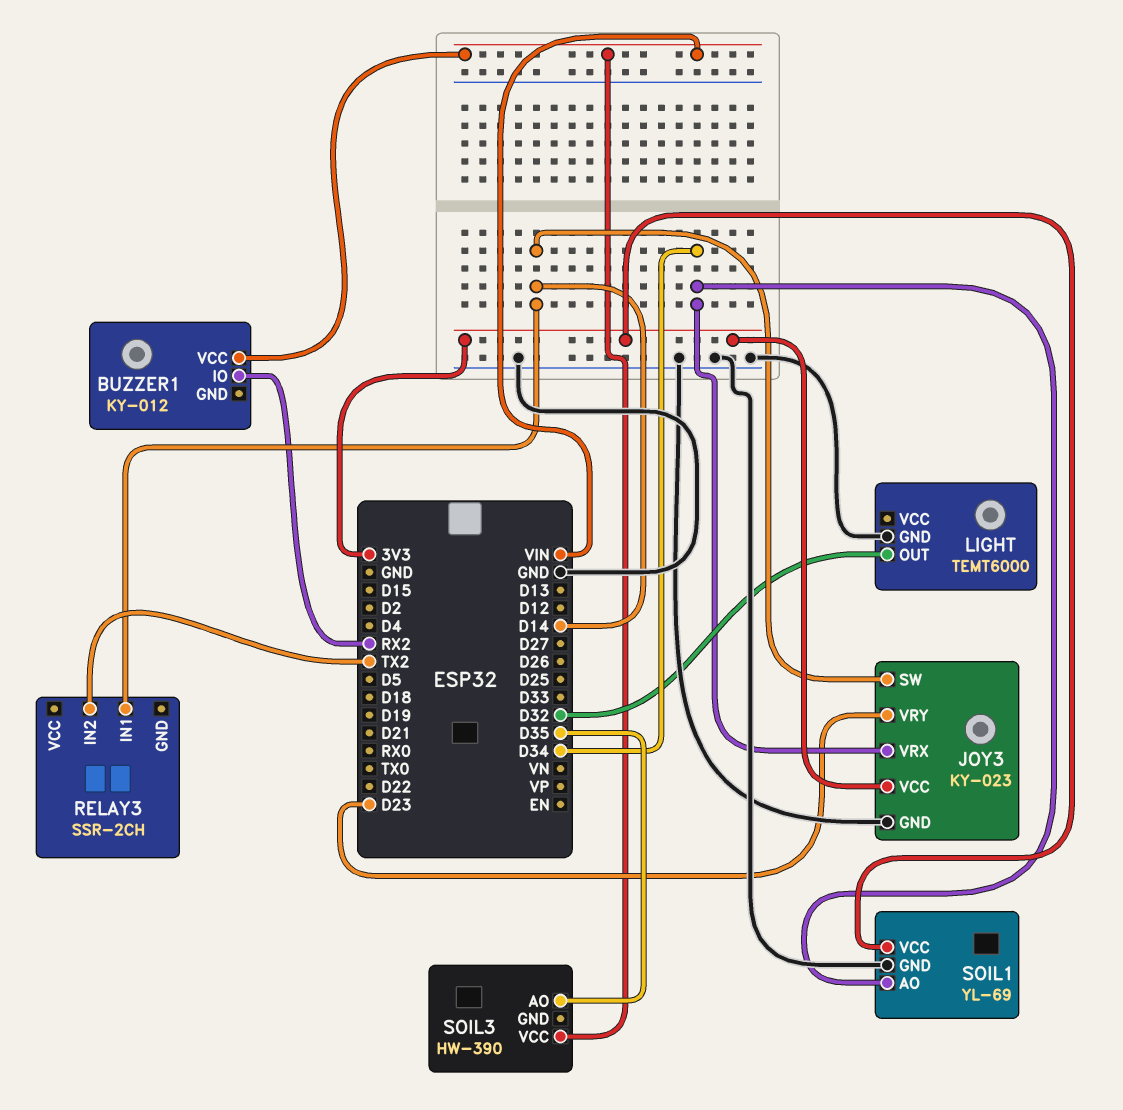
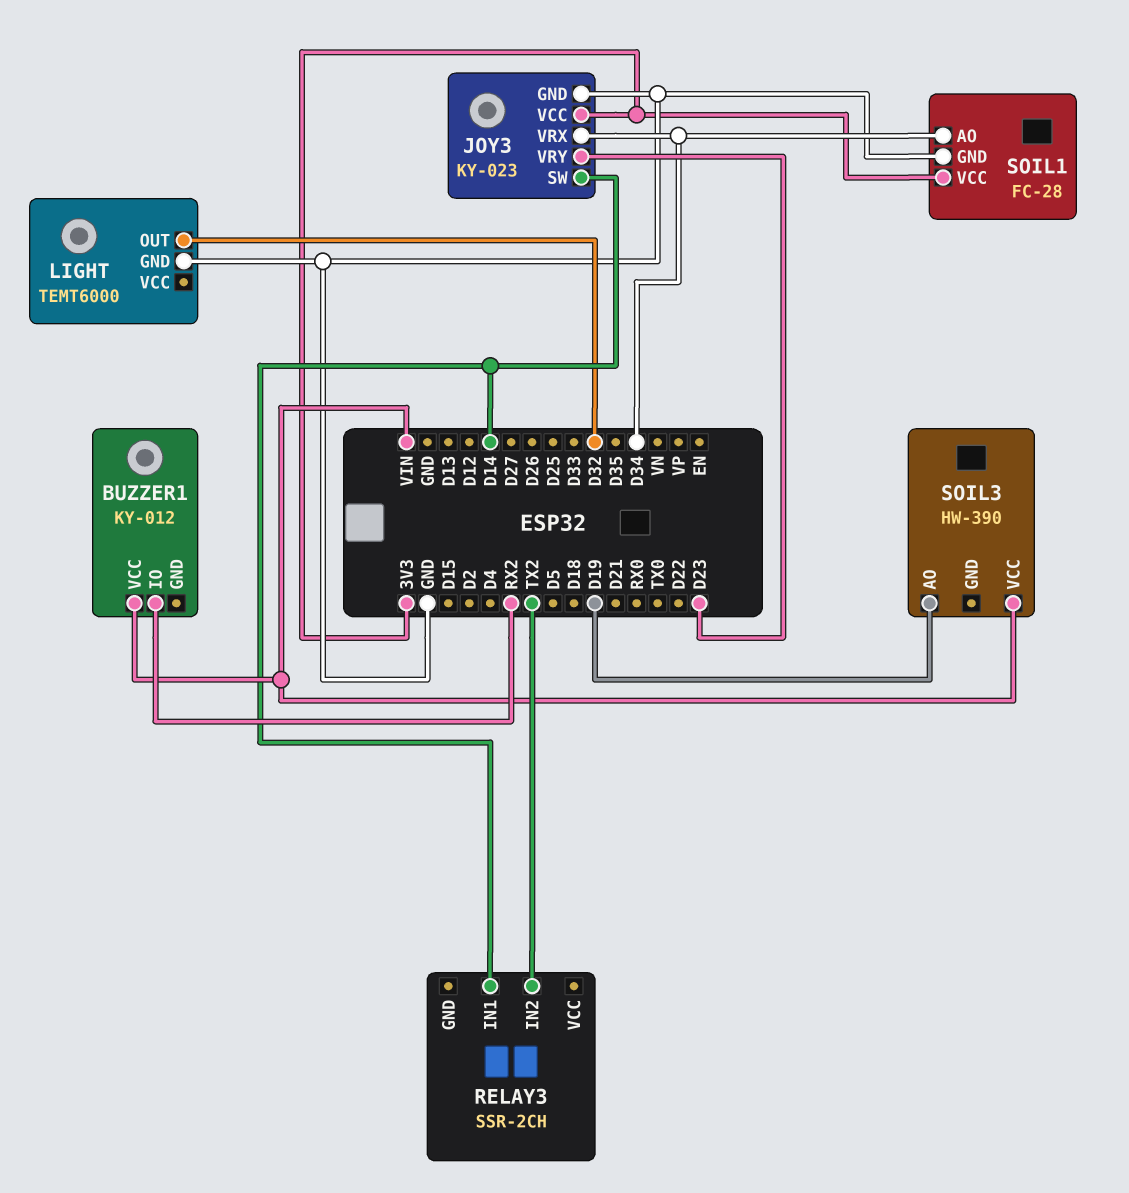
SOIL1: YL-69 -> FC-28
SOIL3 pin AO: D35 -> D19

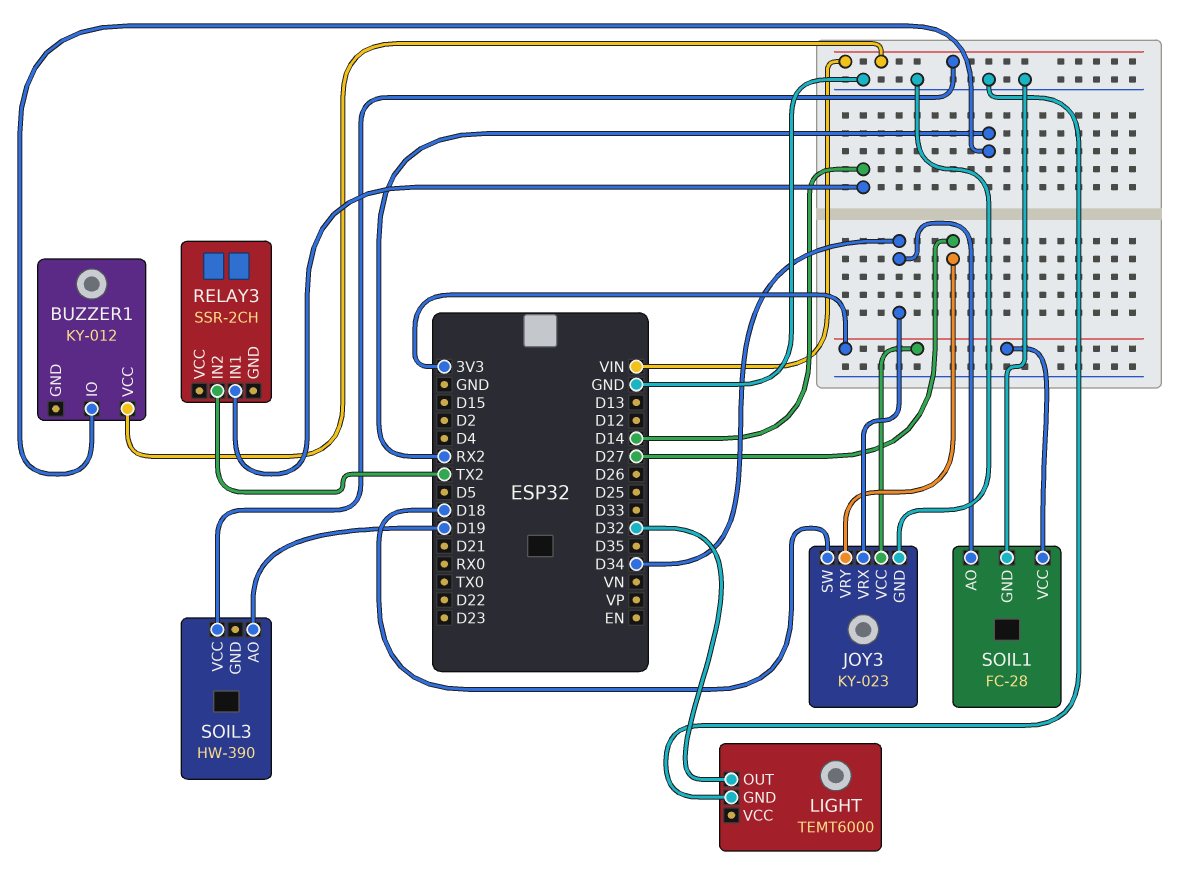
JOY3 pin SW: D14 -> D18
JOY3 pin VRY: D23 -> D27

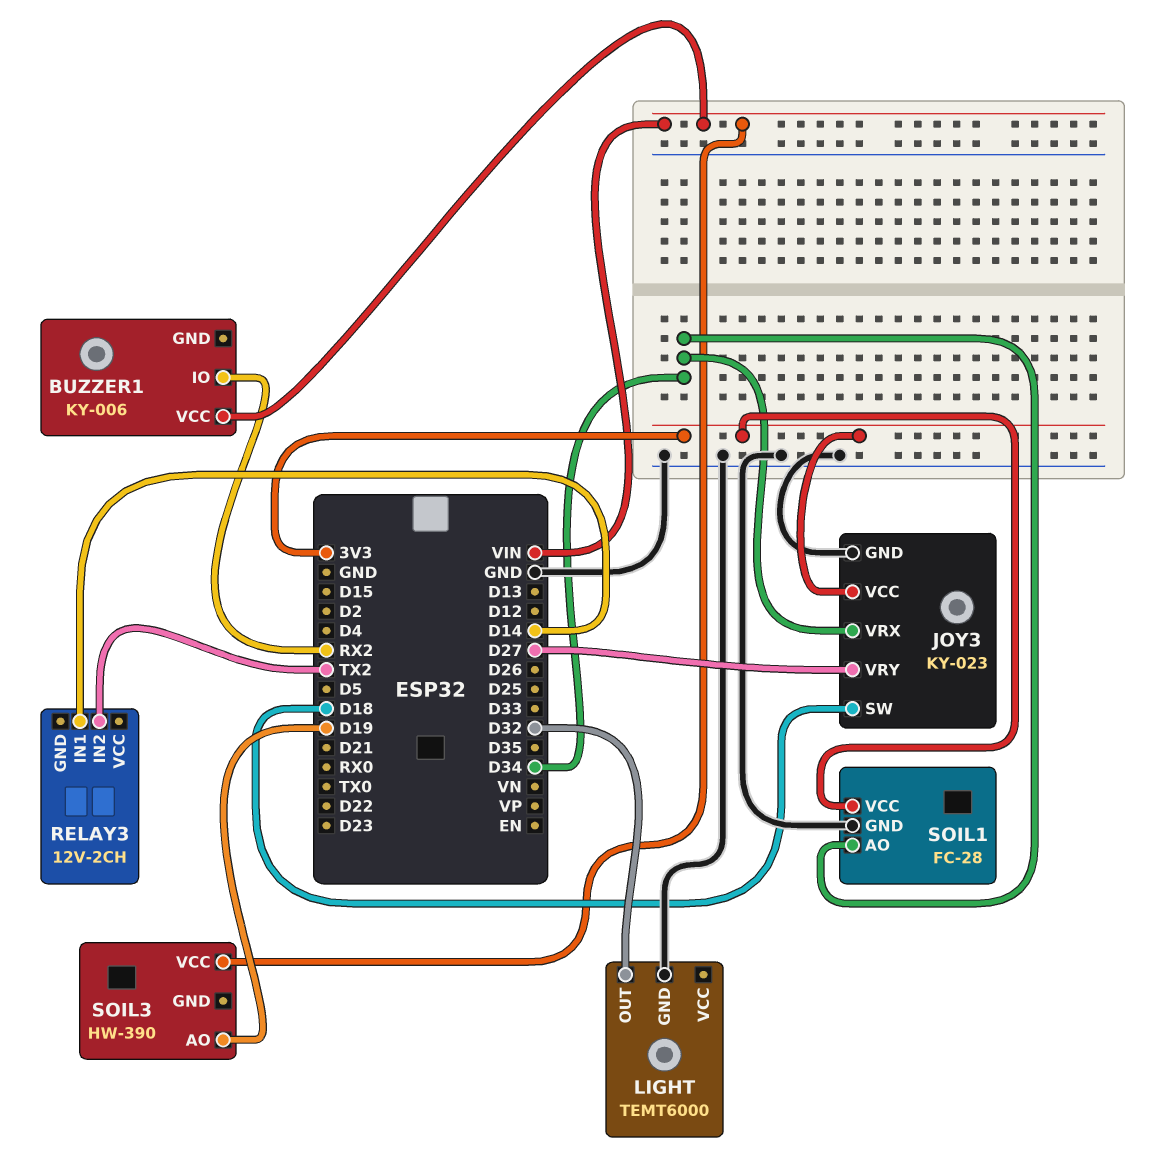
BUZZER1: KY-012 -> KY-006
RELAY3: SSR-2CH -> 12V-2CH

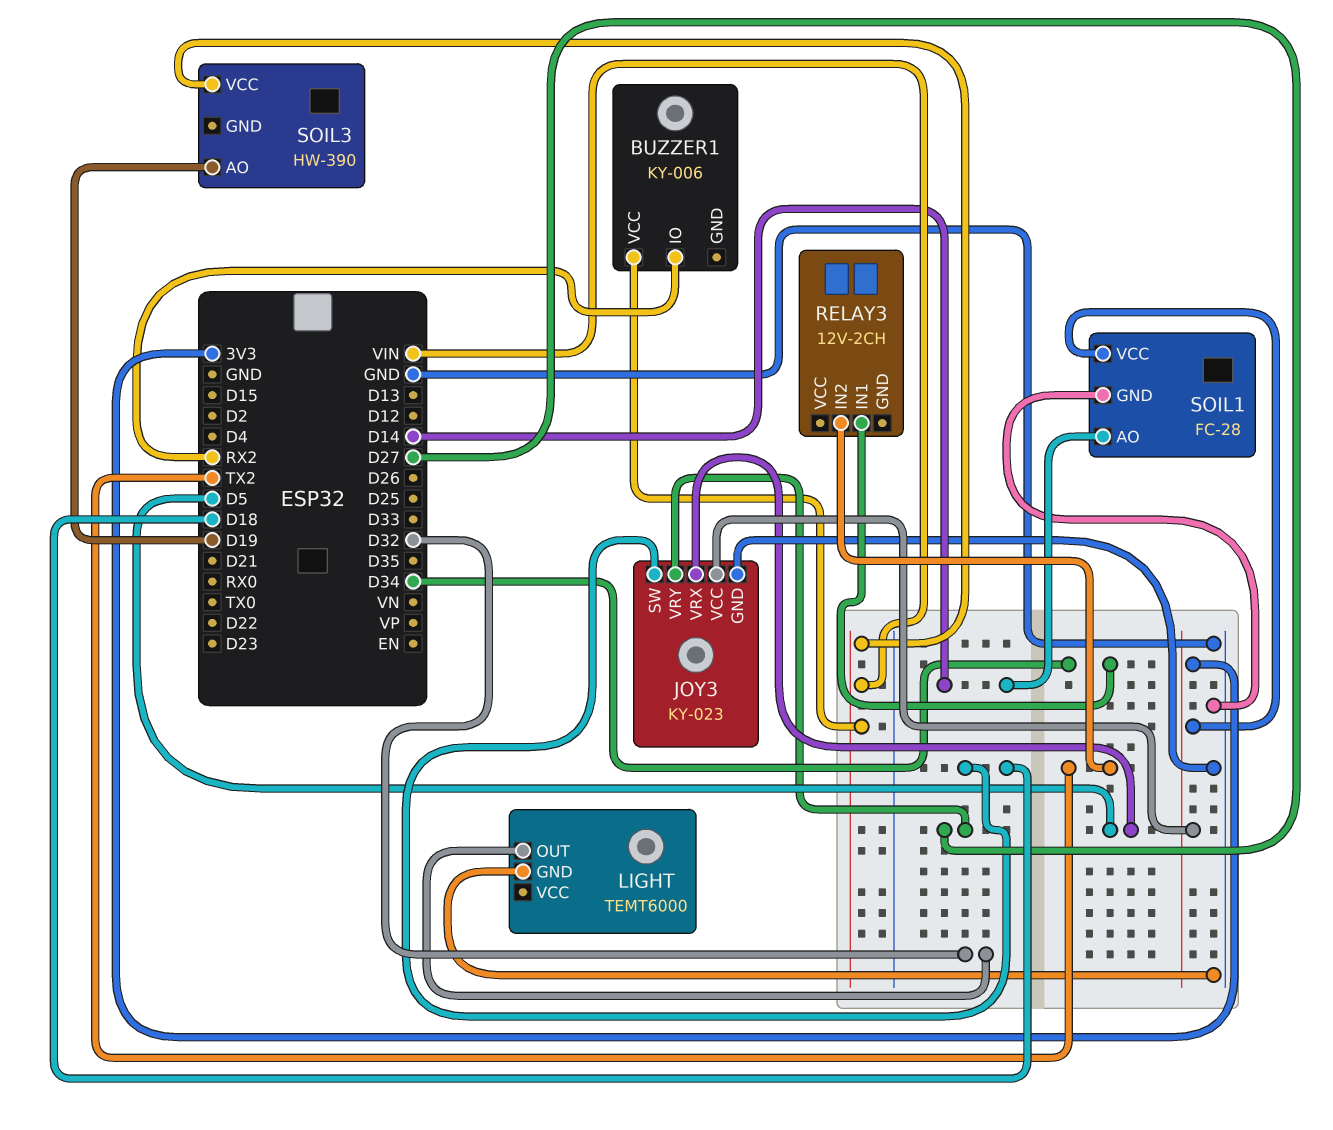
JOY3 pin VRX: D34 -> D5
RELAY3 pin IN1: D14 -> D34
SOIL1 pin AO: D34 -> D14

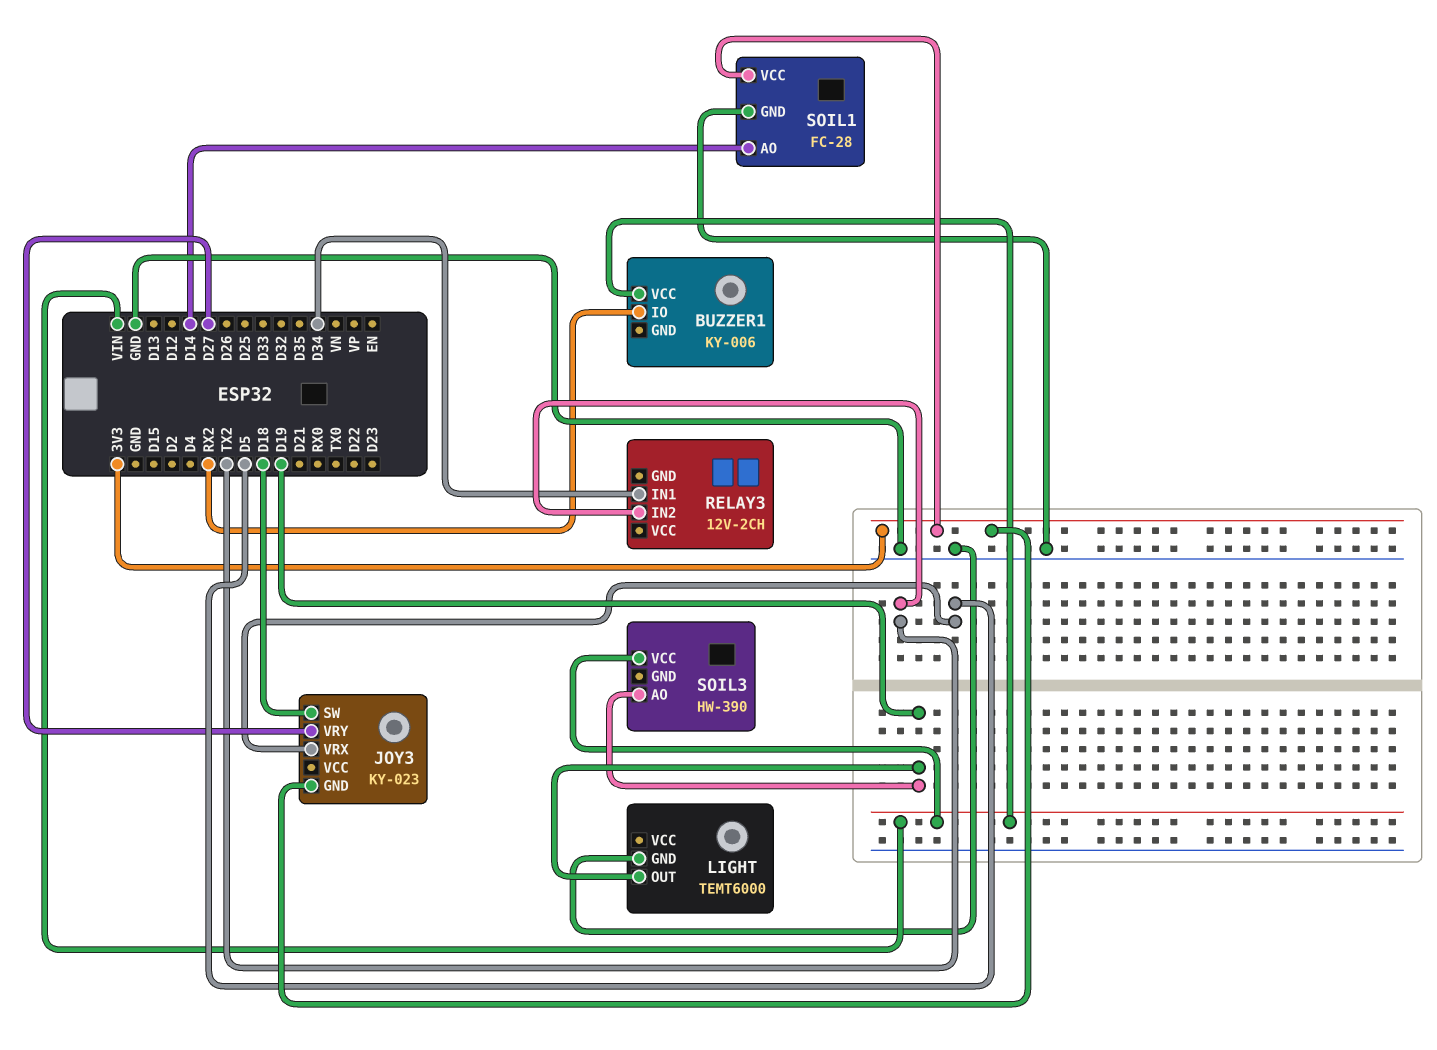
JOY3 pin GND: GND -> 3V3
JOY3 pin VCC: 3V3 -> none
LIGHT pin OUT: D32 -> D19

